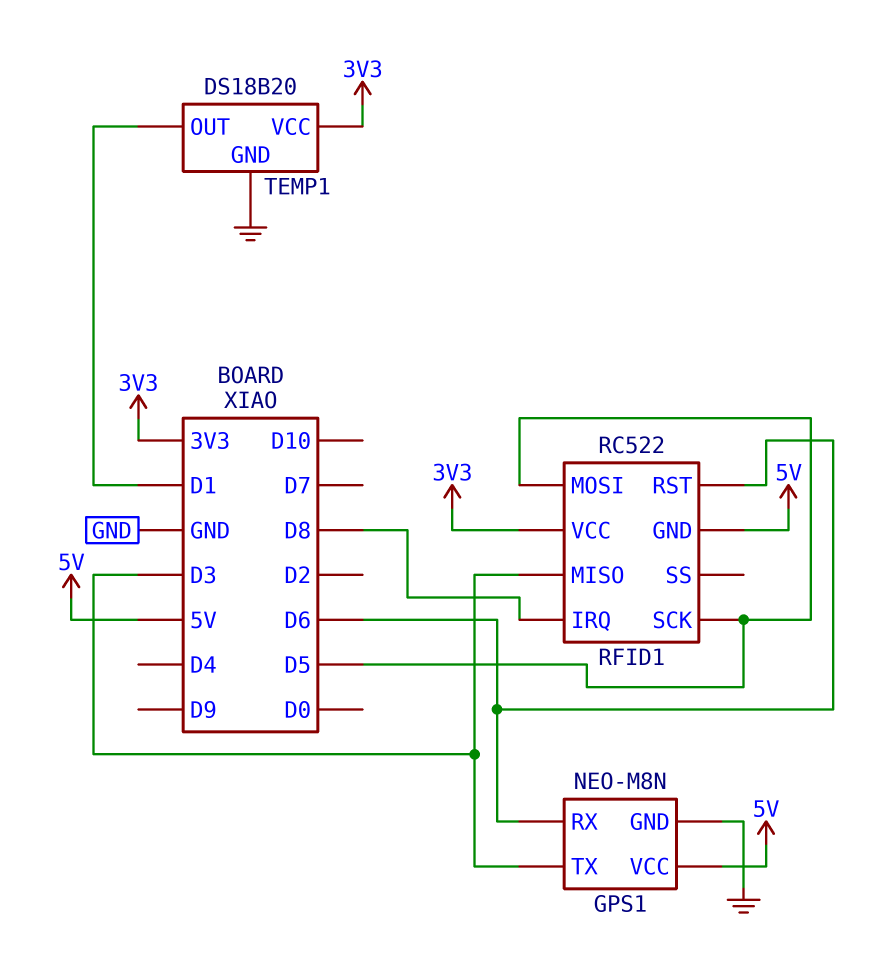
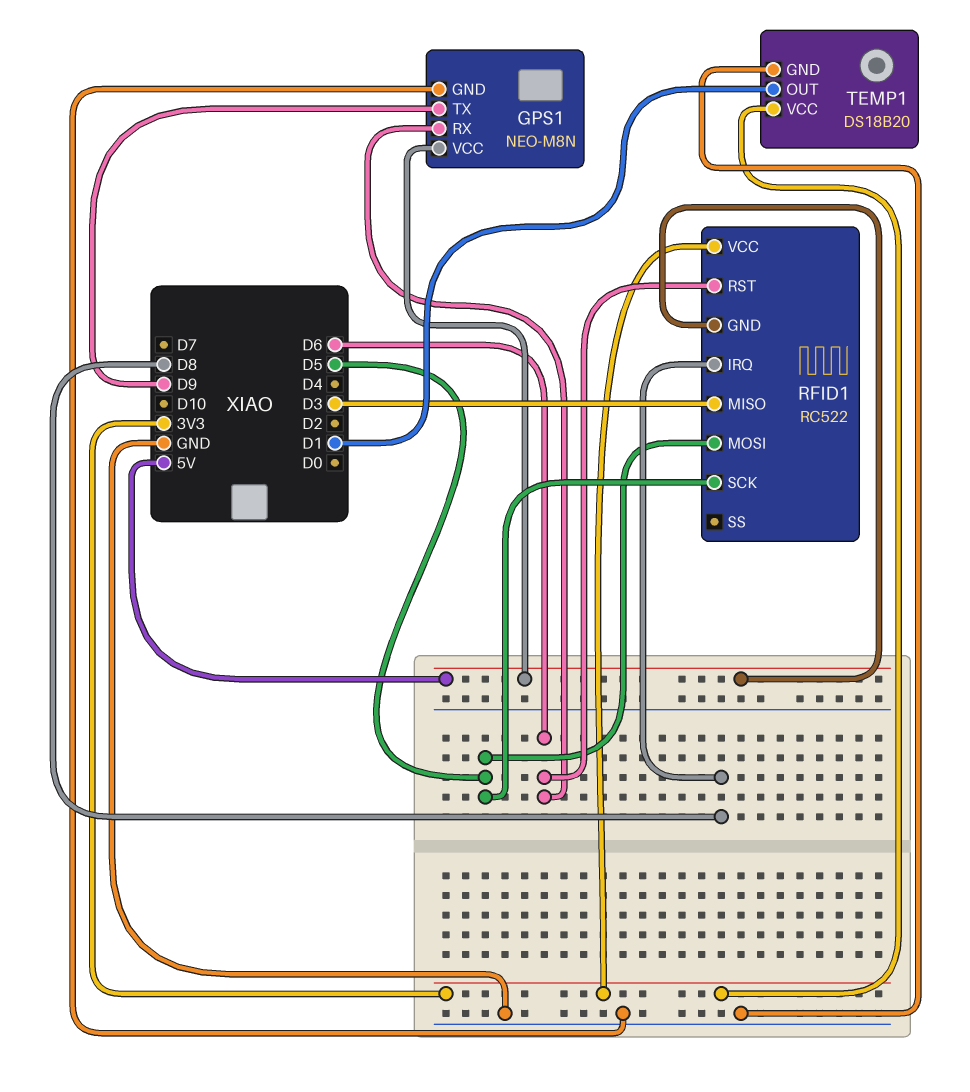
GPS1 pin TX: D3 -> D9

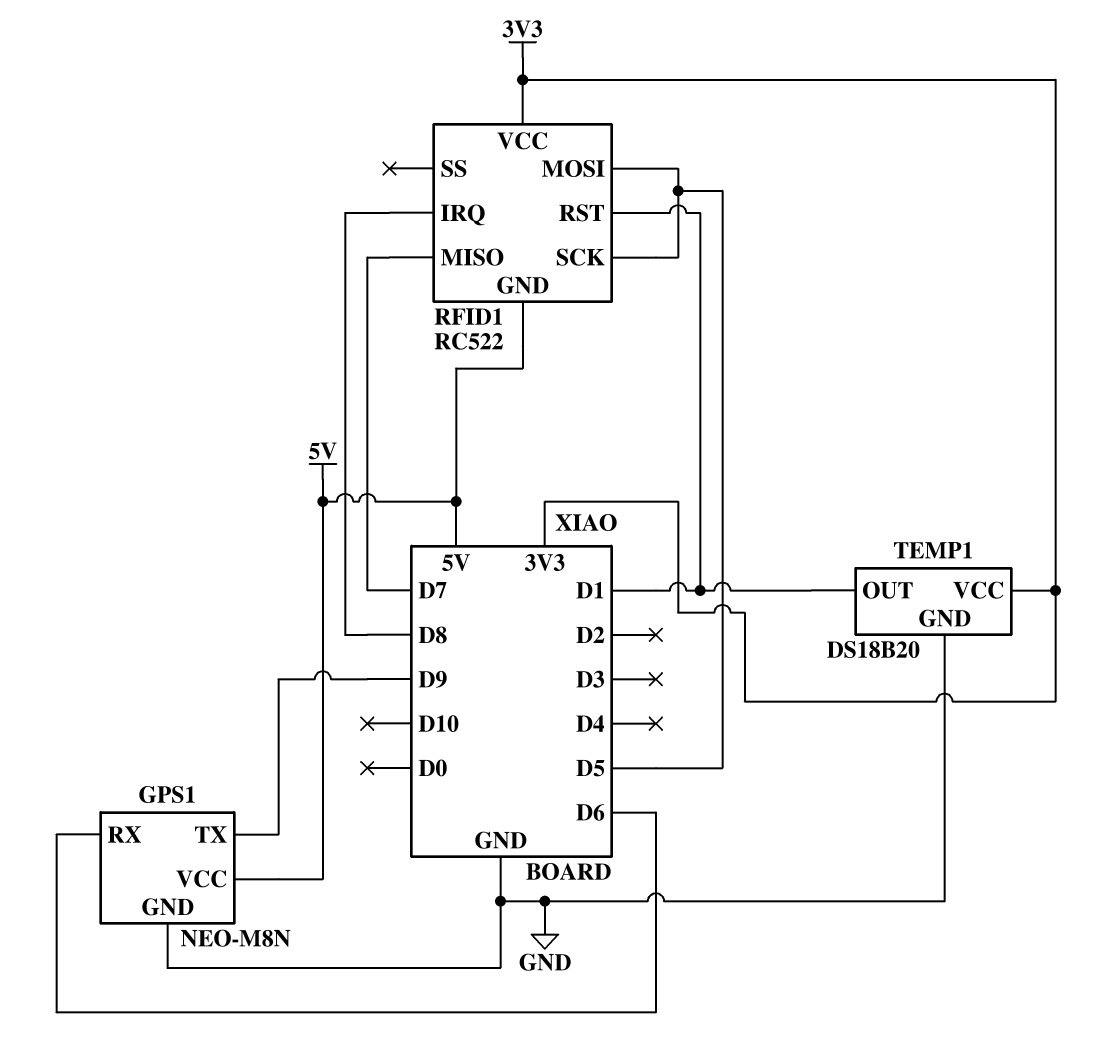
RFID1 pin MISO: D3 -> D7
RFID1 pin RST: D6 -> D1

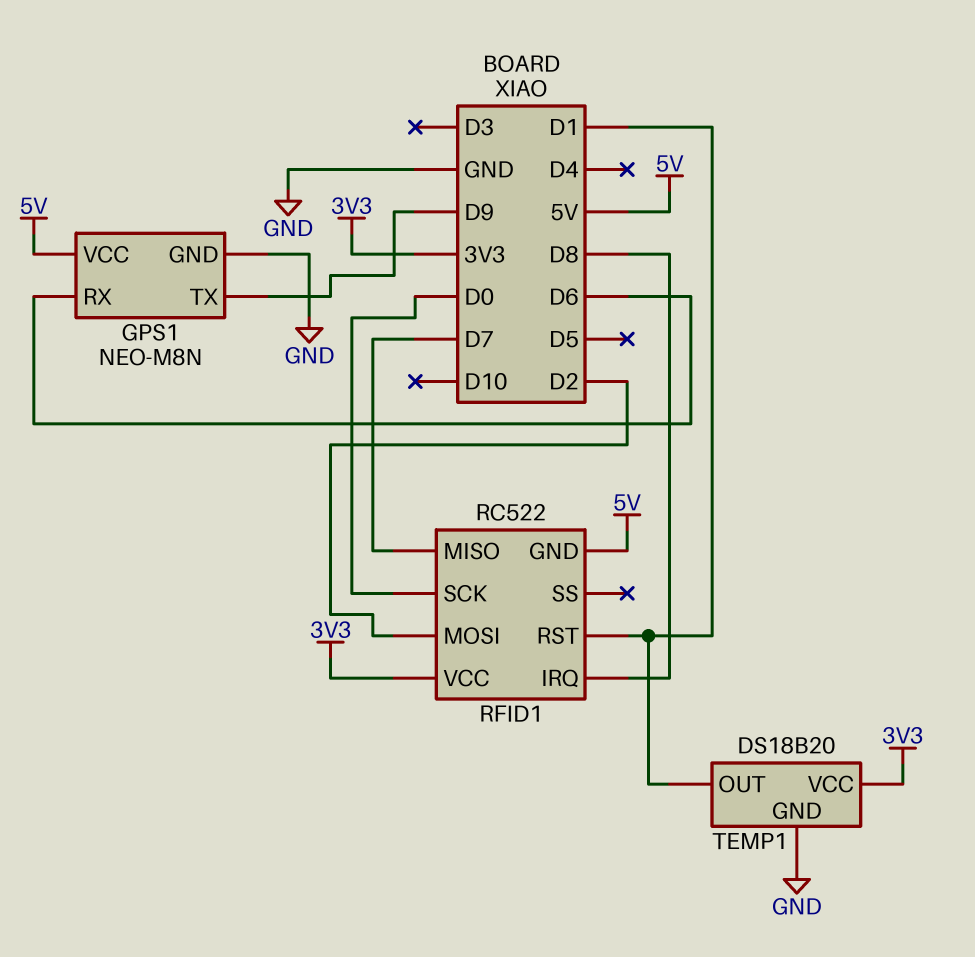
RFID1 pin MOSI: D5 -> D2
RFID1 pin SCK: D5 -> D0

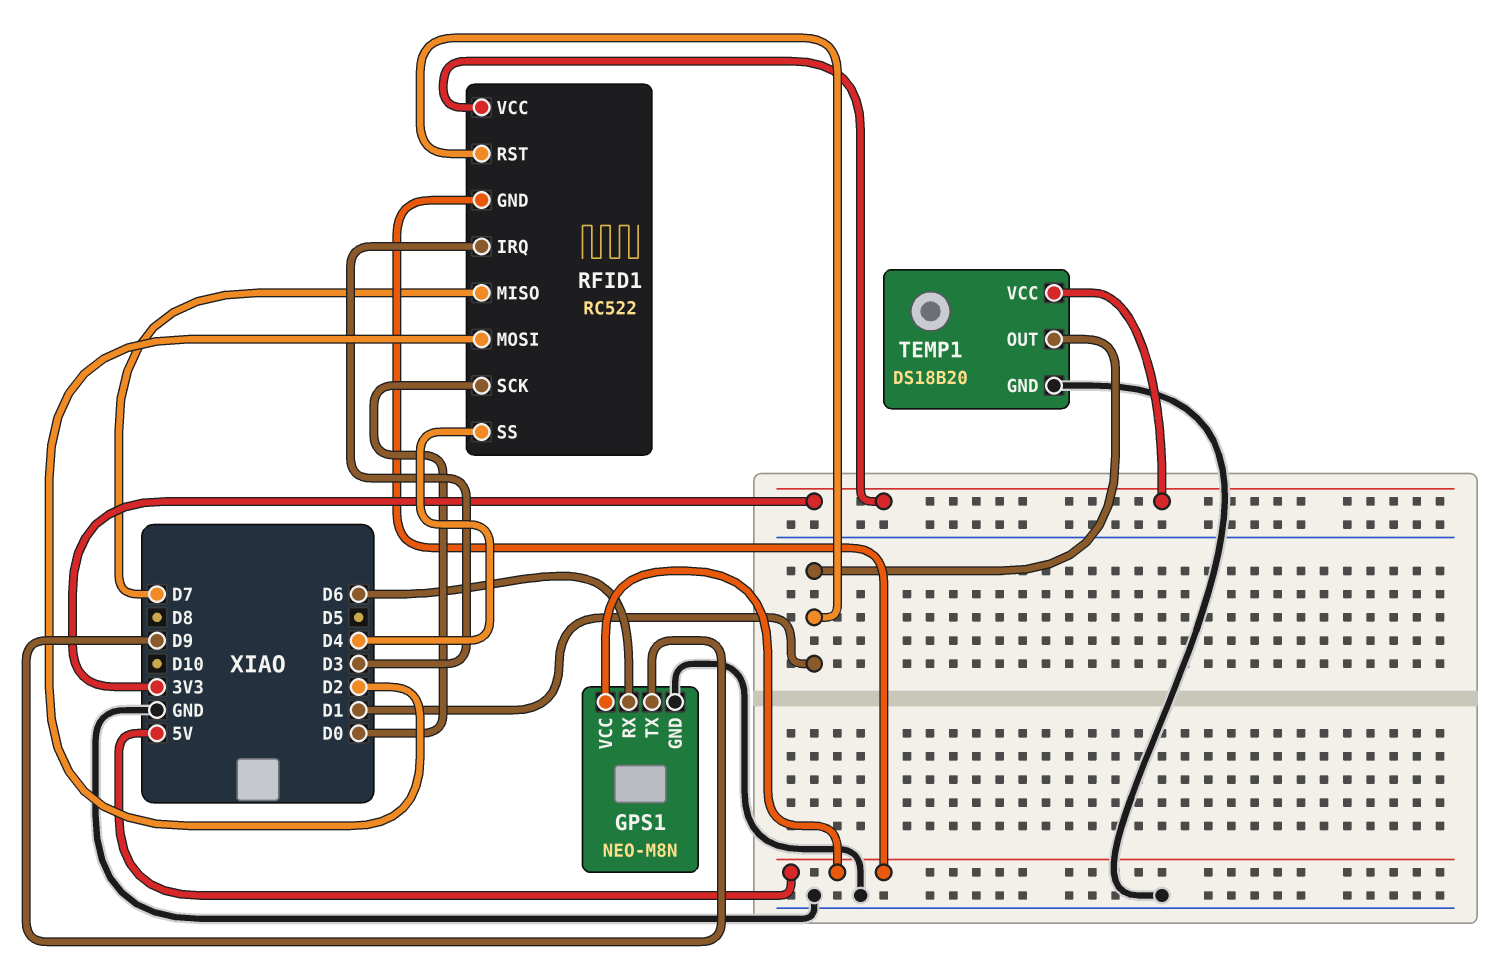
RFID1 pin IRQ: D8 -> D3
RFID1 pin SS: none -> D4

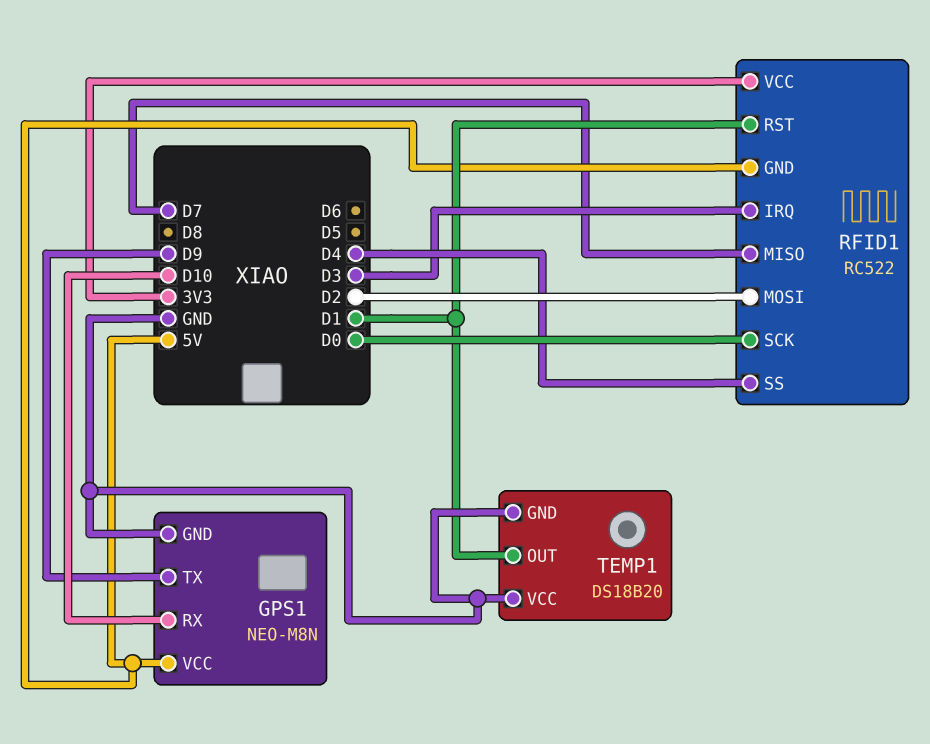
GPS1 pin RX: D6 -> D10
TEMP1 pin VCC: 3V3 -> GND

